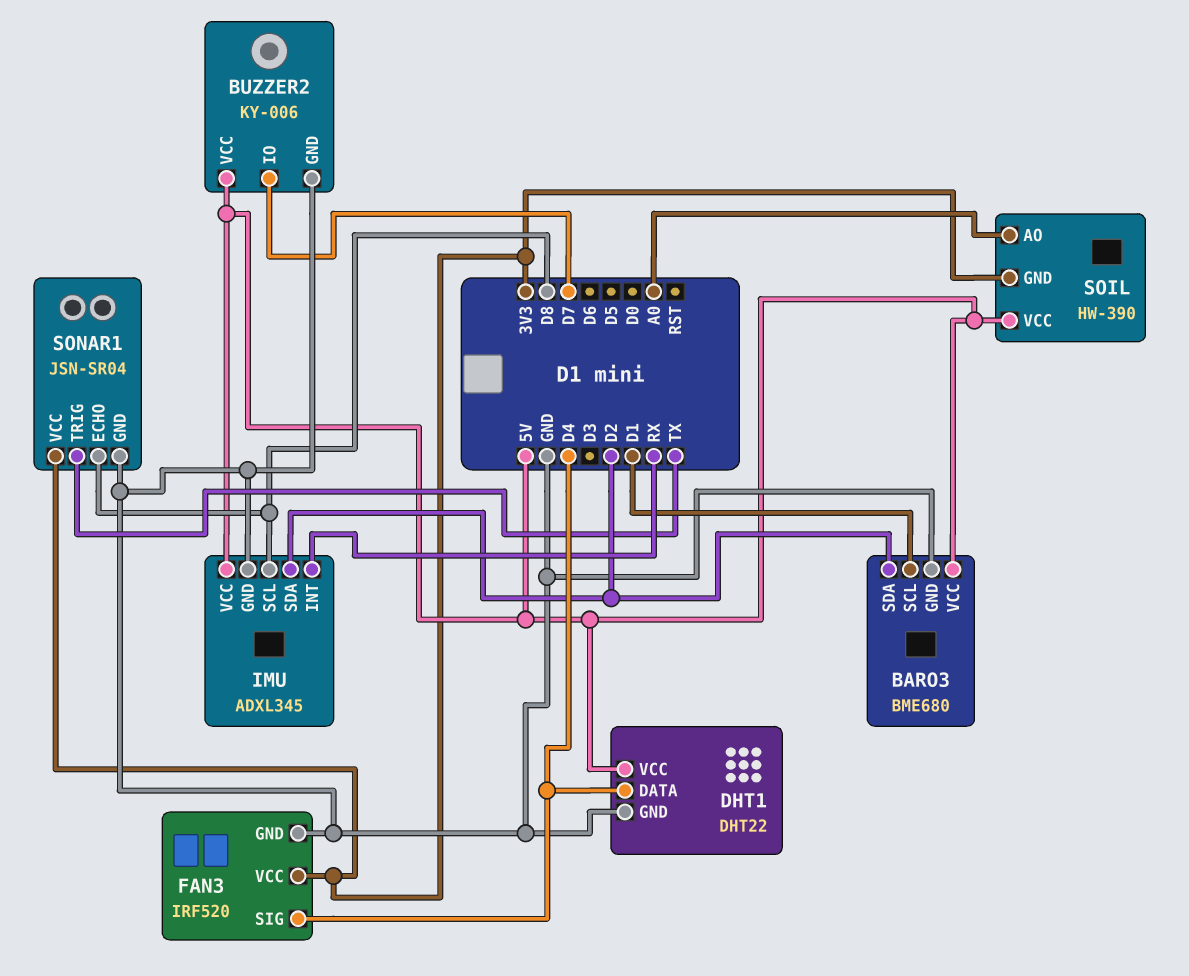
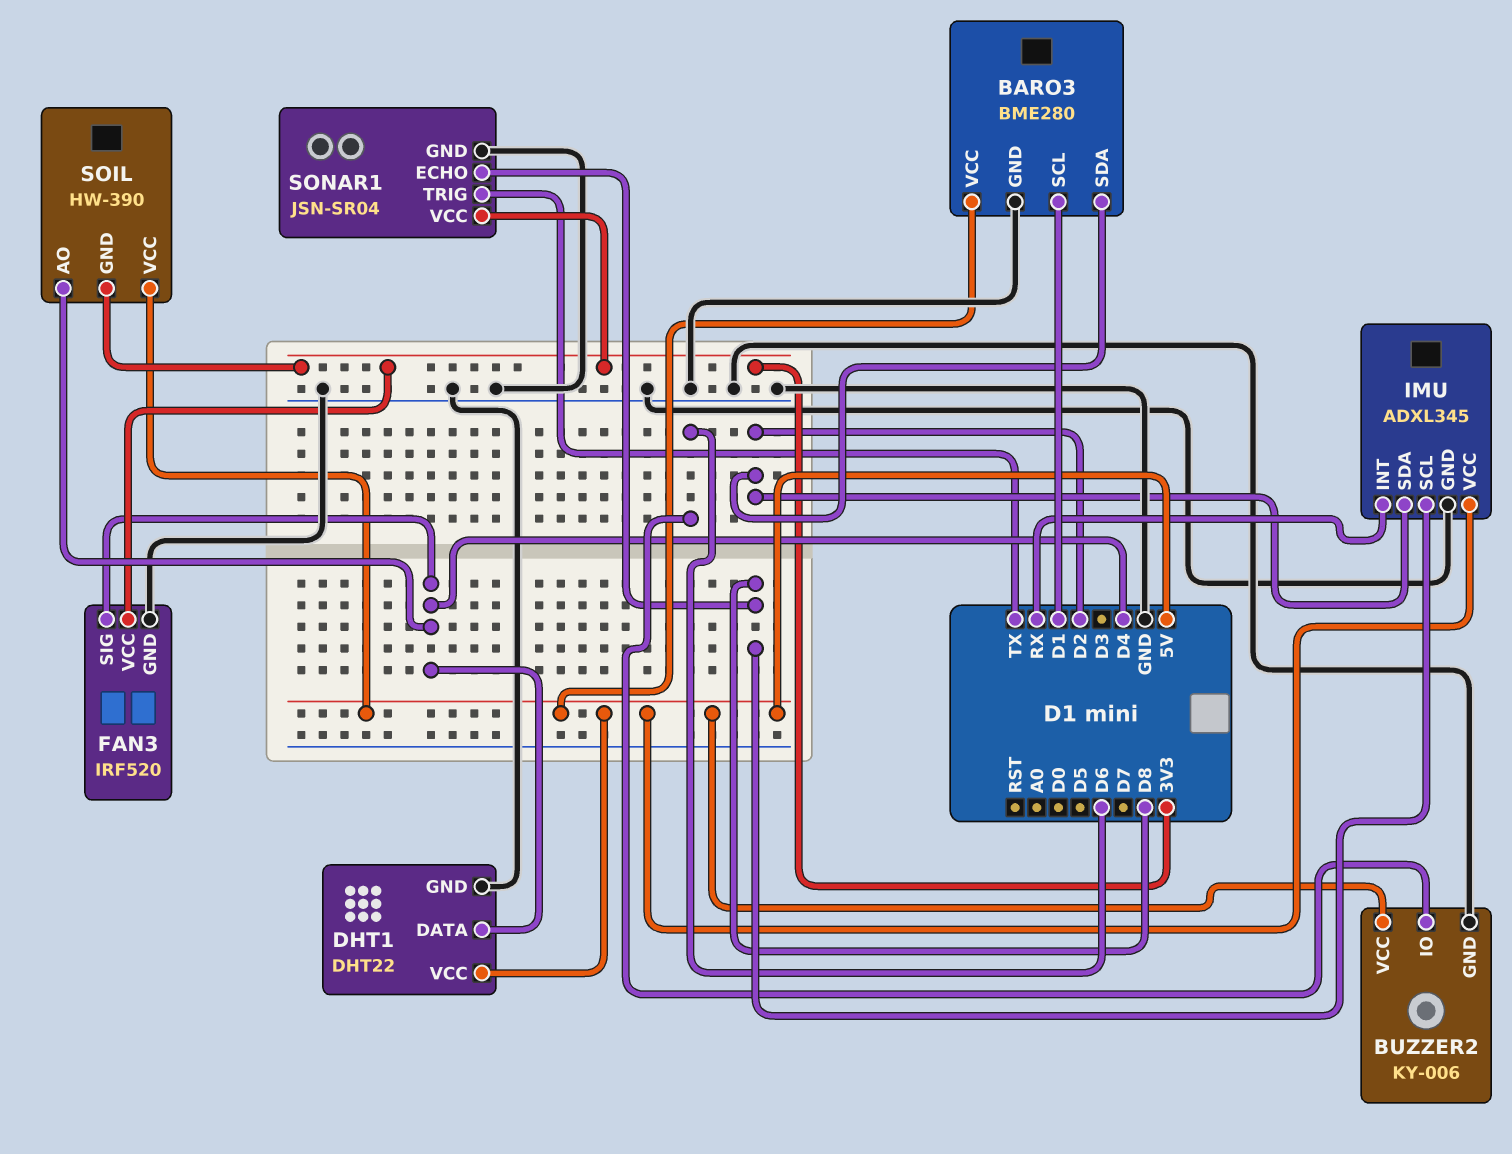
BARO3: BME680 -> BME280
BUZZER2 pin IO: D7 -> D6
SOIL pin AO: A0 -> D4

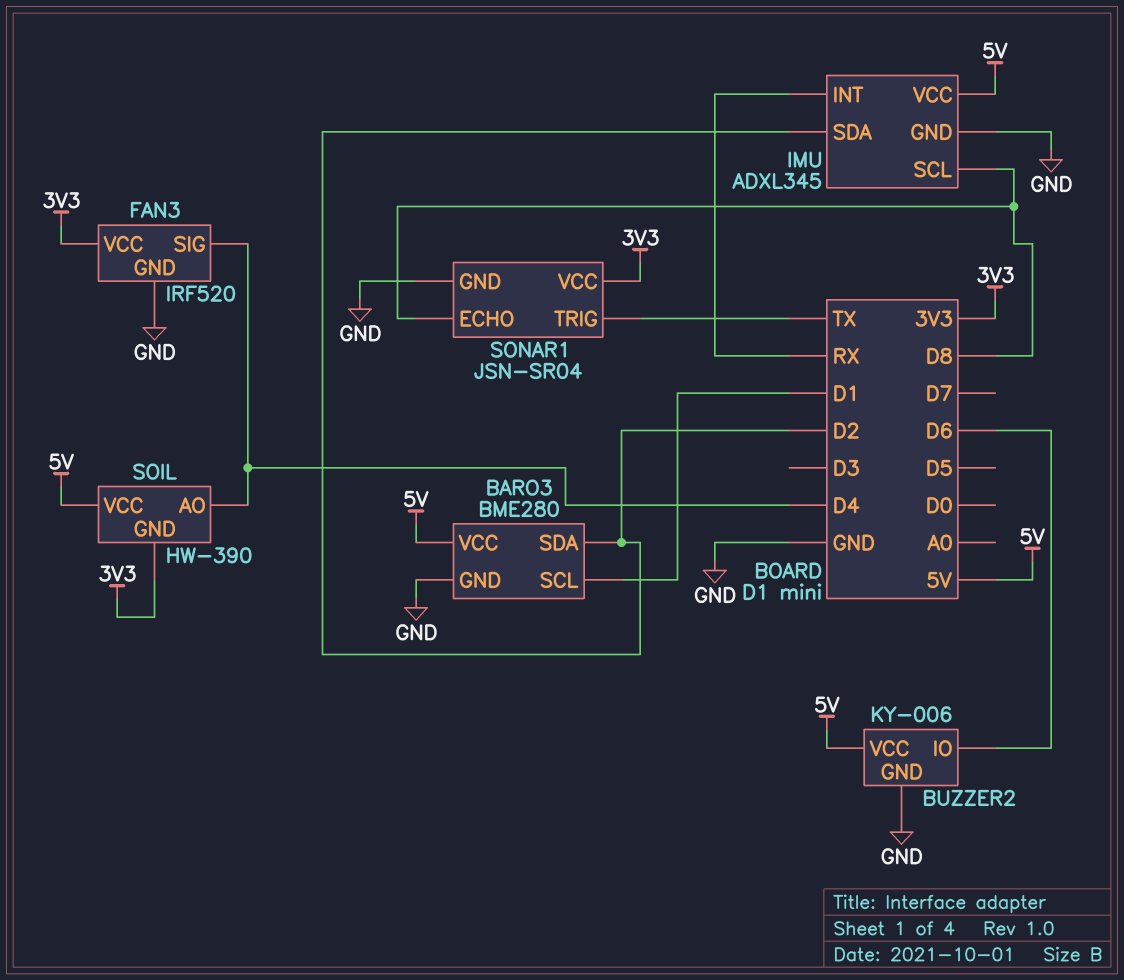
DHT1: DHT22 -> none
DHT1 pin DATA: D4 -> none
DHT1 pin GND: GND -> none
DHT1 pin VCC: 5V -> none

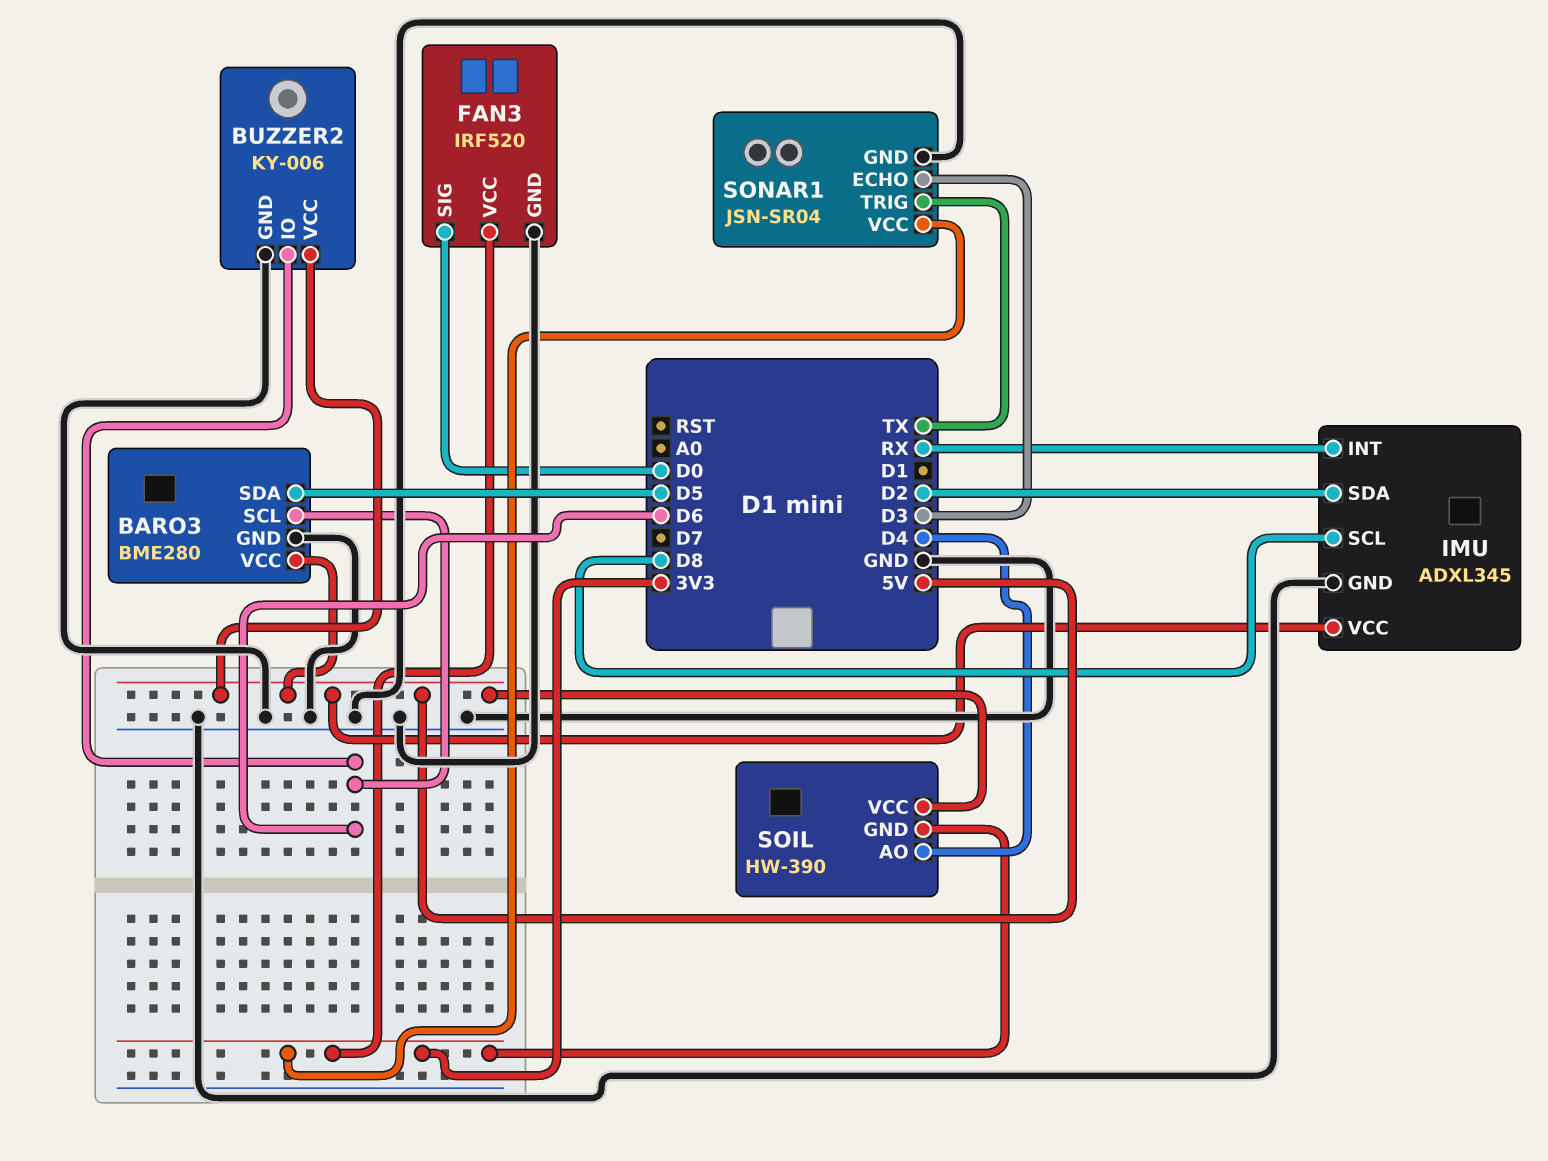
BARO3 pin SCL: D1 -> D6
BARO3 pin SDA: D2 -> D5
FAN3 pin SIG: D4 -> D0
SONAR1 pin ECHO: D8 -> D3

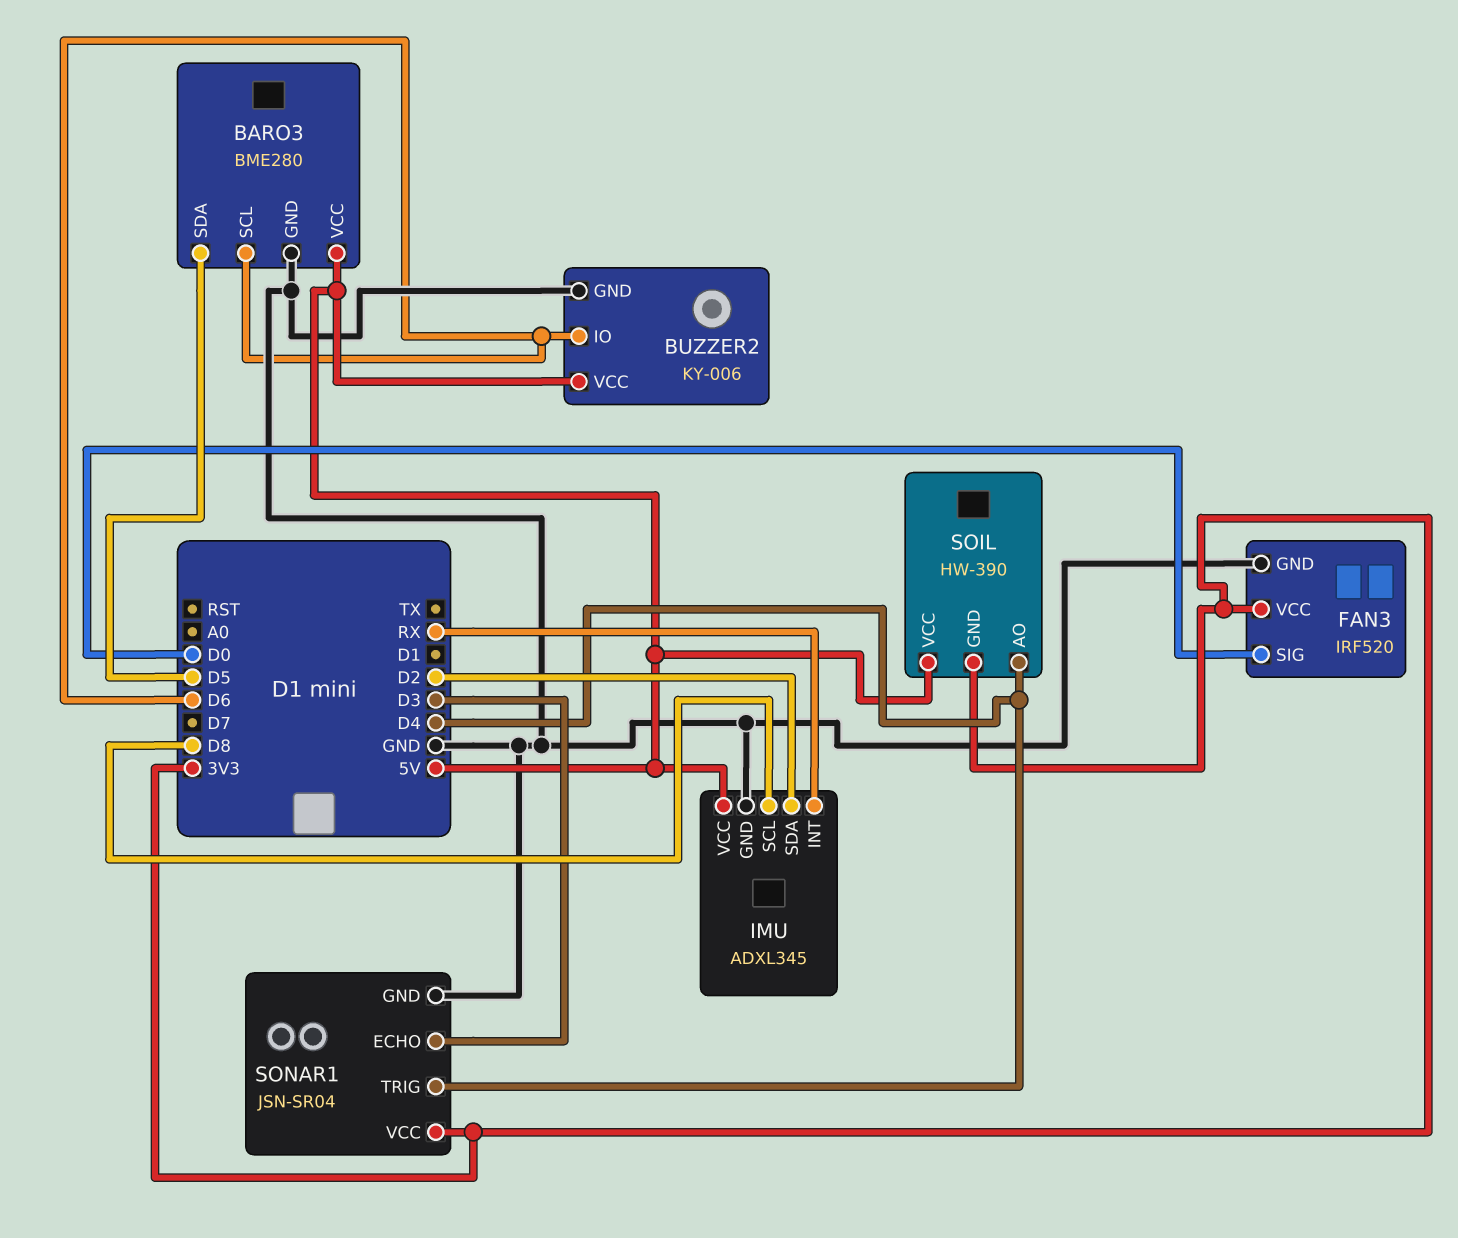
SONAR1 pin TRIG: TX -> D4

